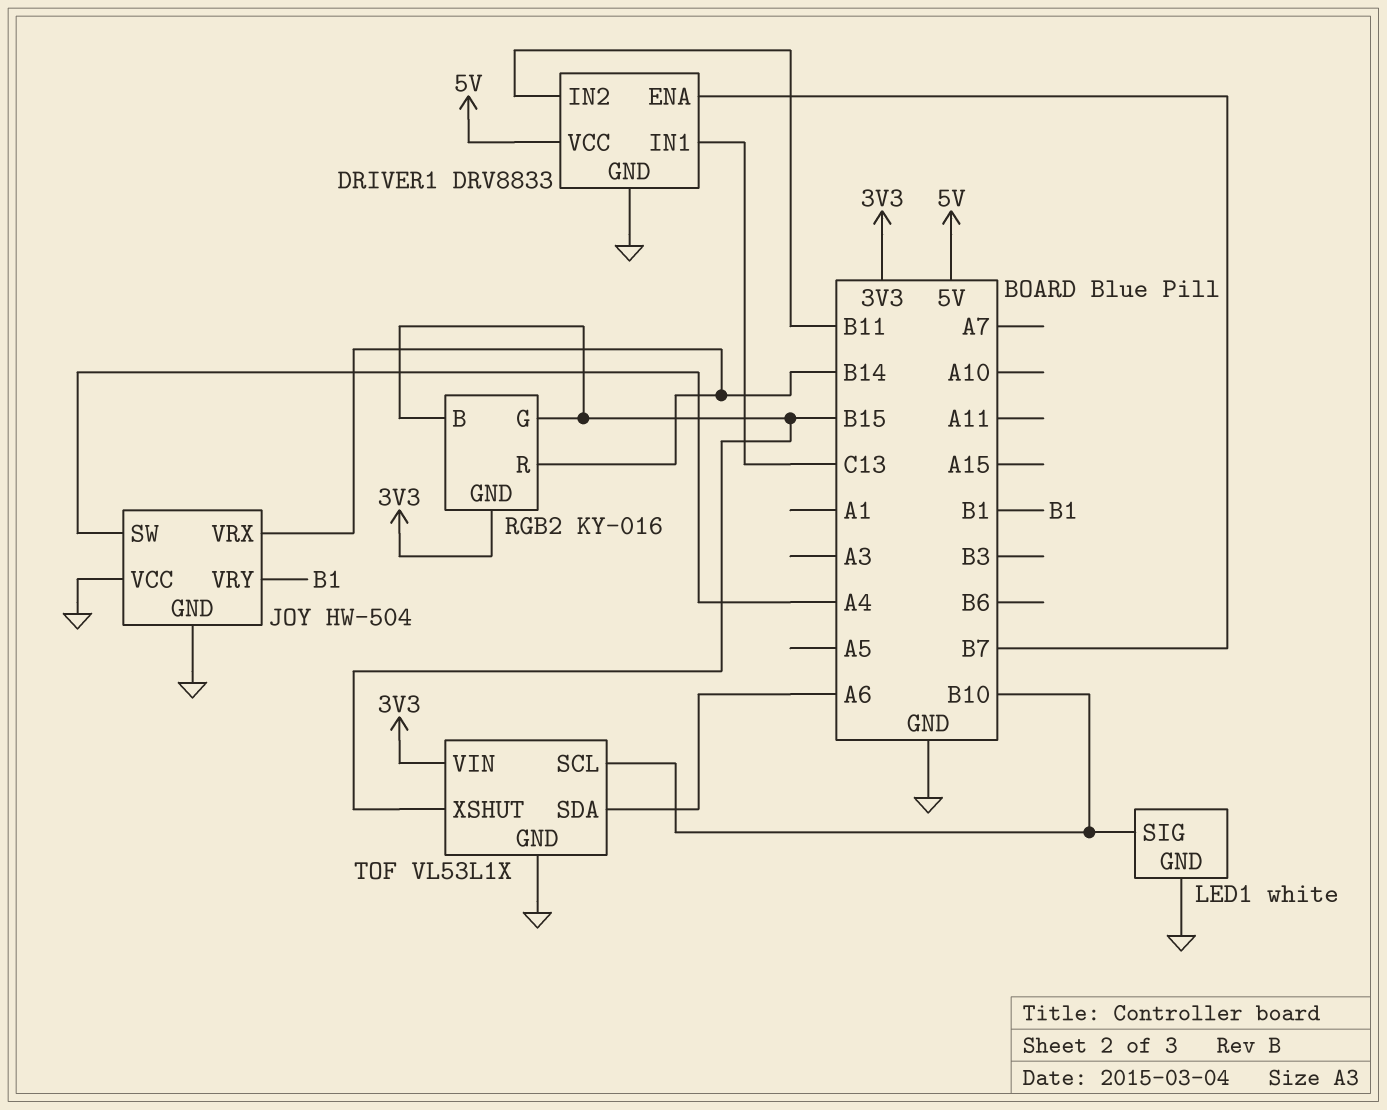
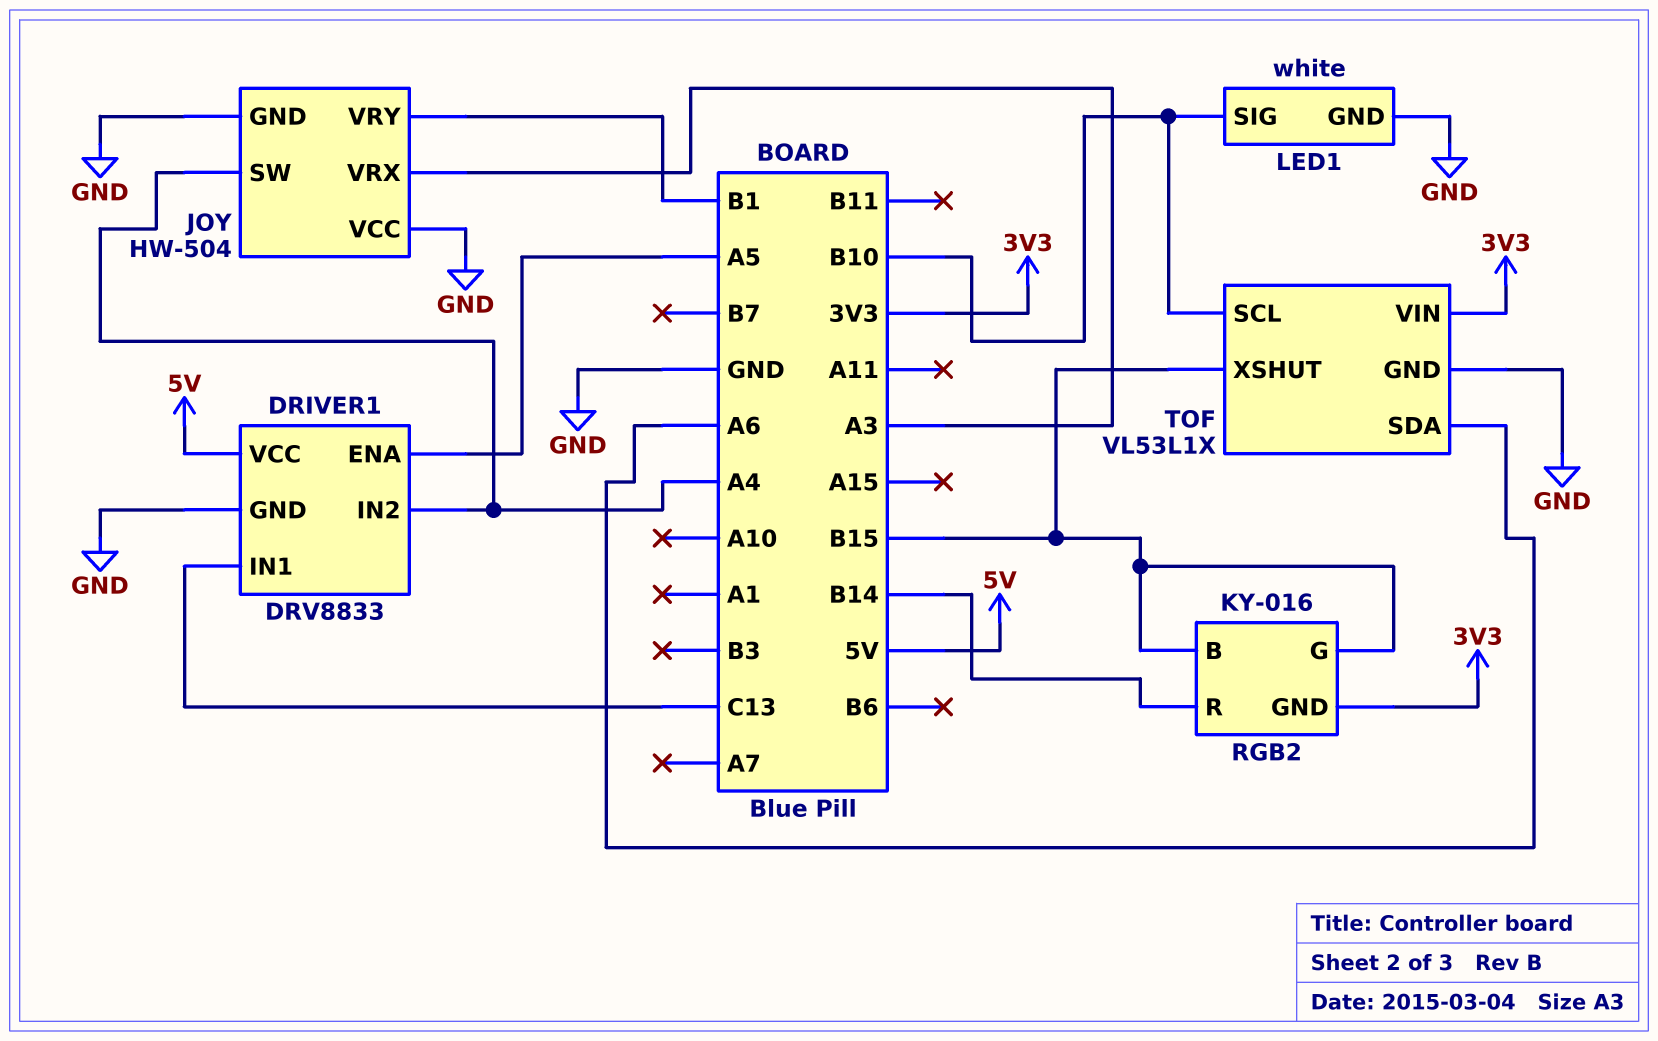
DRIVER1 pin ENA: B7 -> A5
DRIVER1 pin IN2: B11 -> A4
JOY pin VRX: B14 -> A3

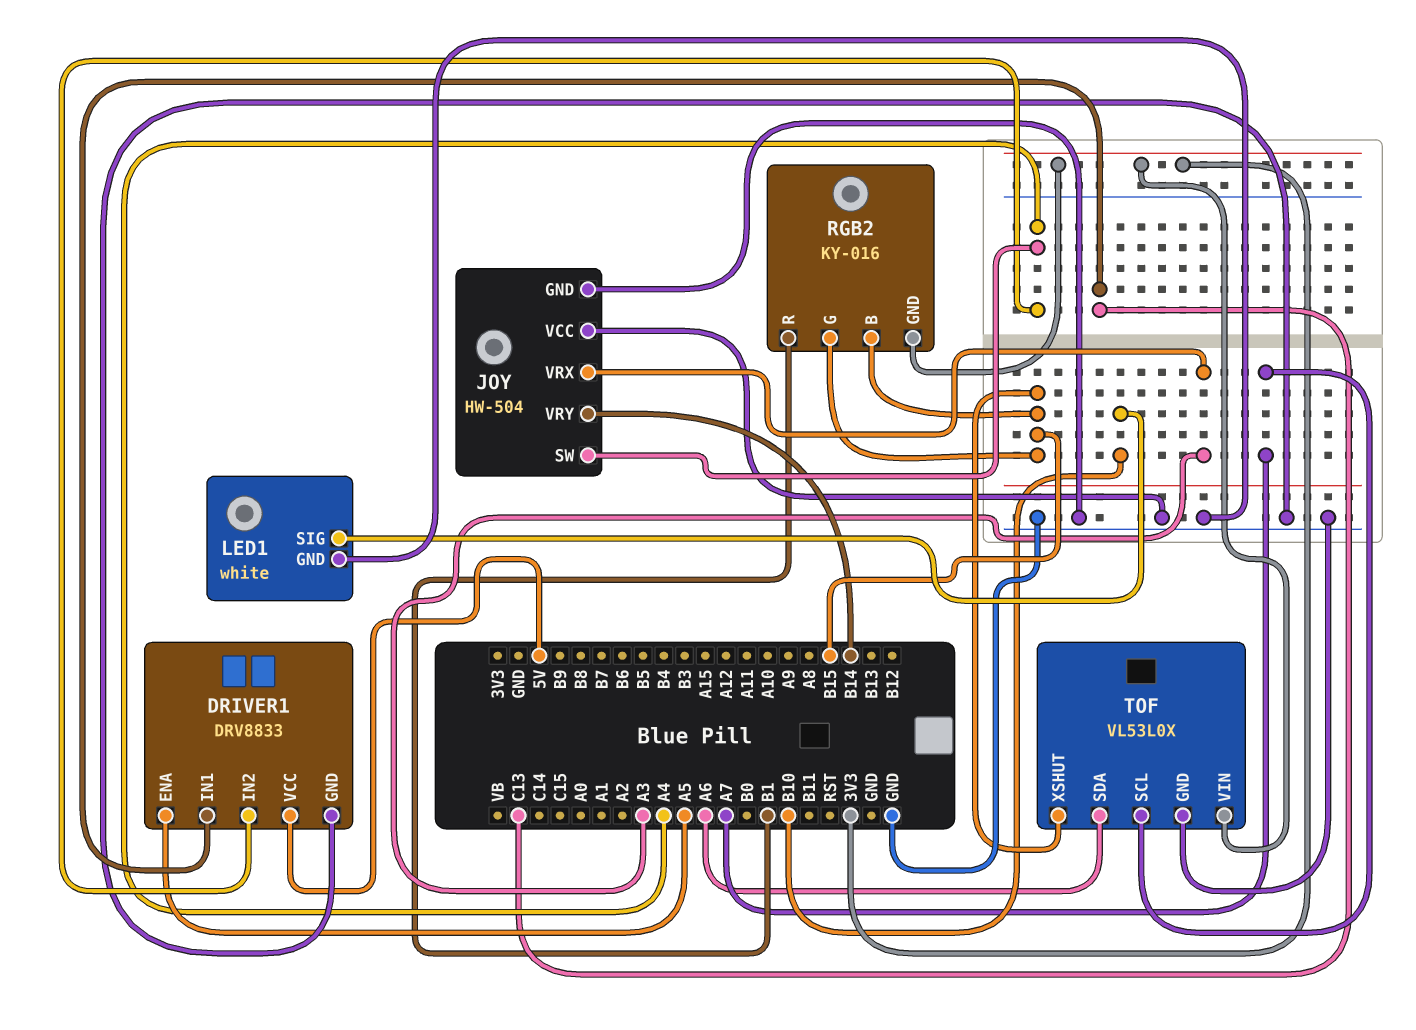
JOY pin VRY: B1 -> B14
RGB2 pin R: B14 -> B1
TOF: VL53L1X -> VL53L0X
TOF pin SCL: B10 -> A7

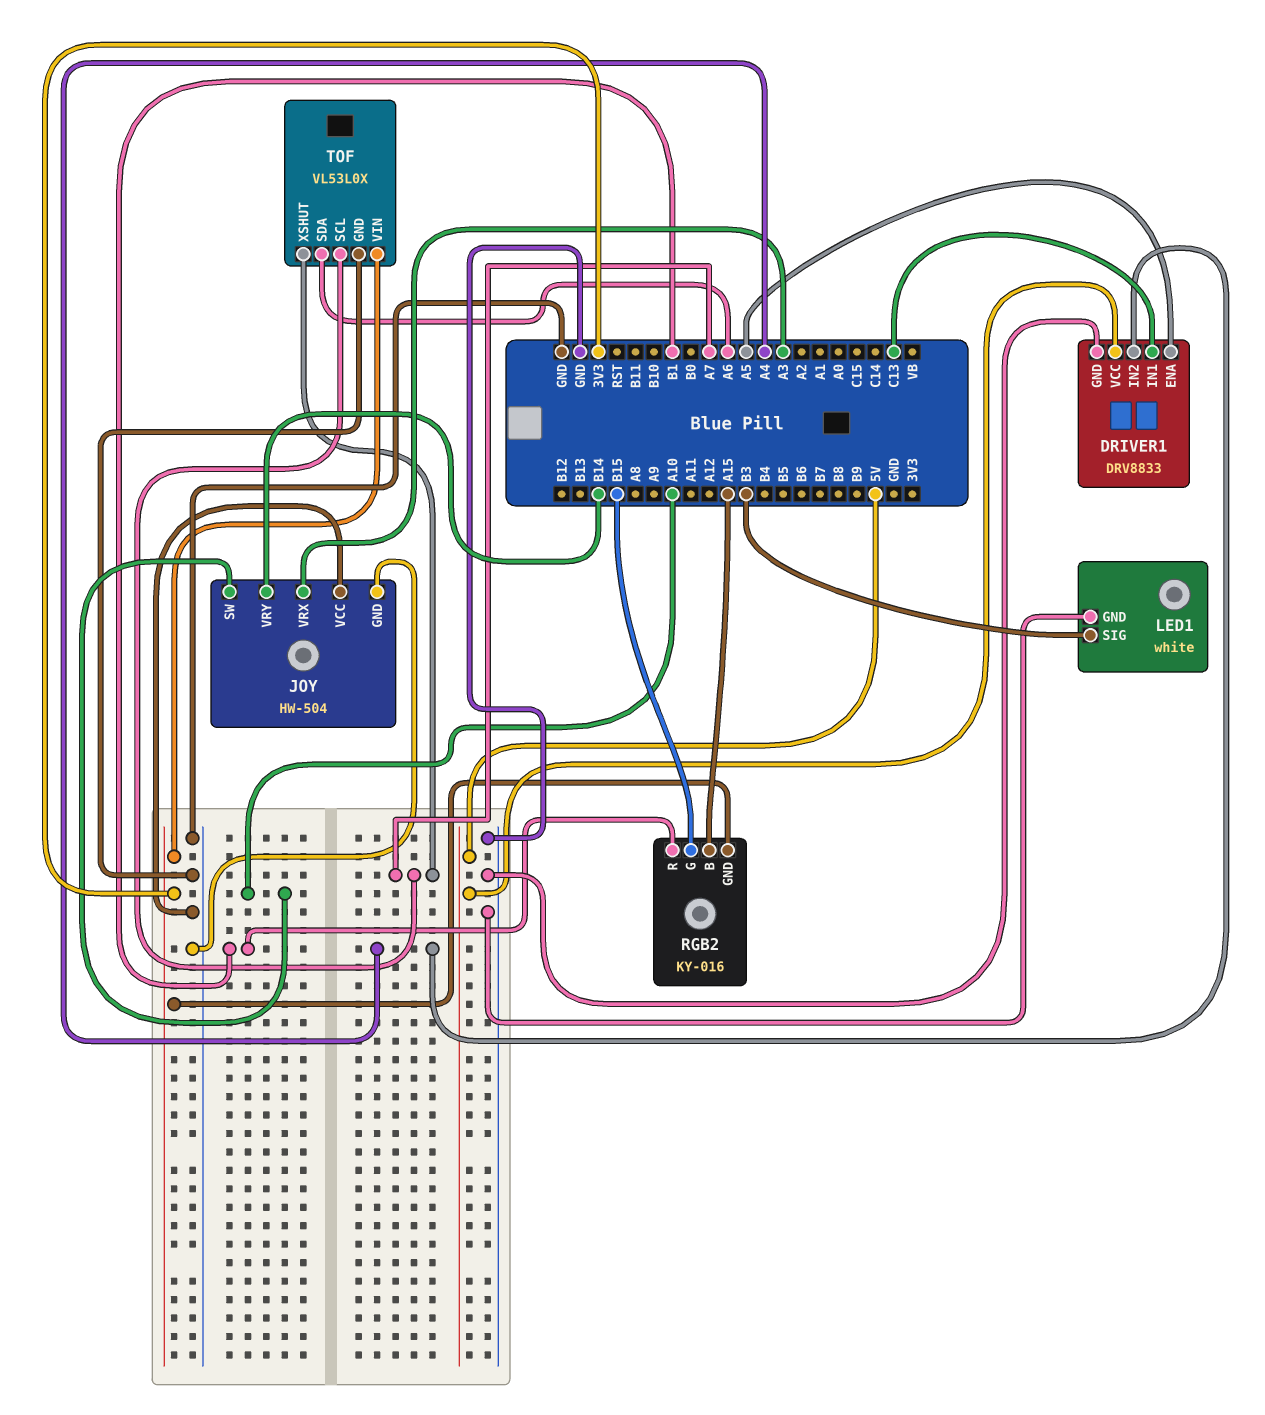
JOY pin SW: A4 -> A10
LED1 pin SIG: B10 -> B3
RGB2 pin B: B15 -> A15
TOF pin XSHUT: B15 -> A7

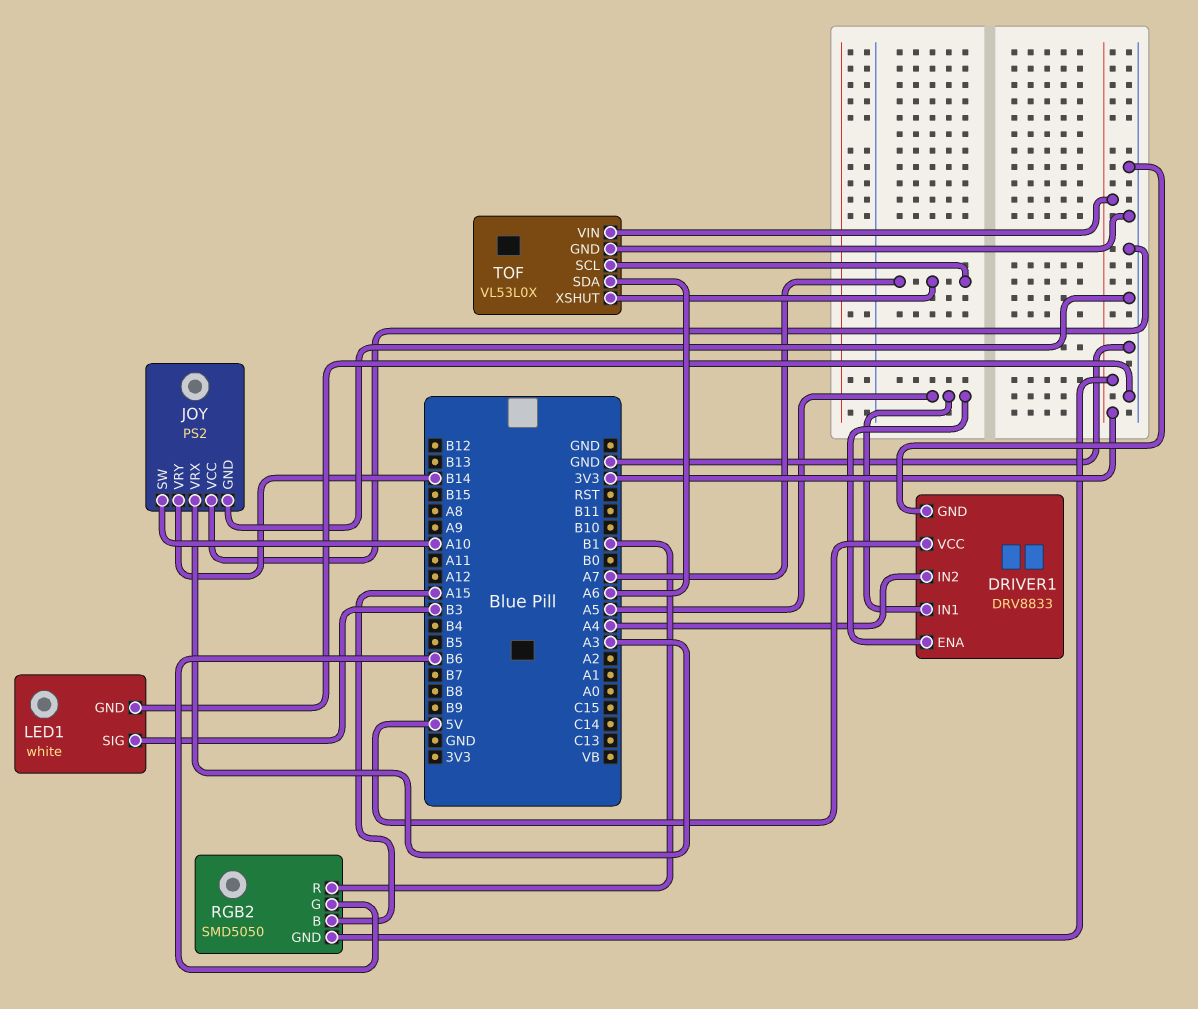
DRIVER1 pin IN1: C13 -> A5
JOY: HW-504 -> PS2
RGB2: KY-016 -> SMD5050
RGB2 pin G: B15 -> B6

